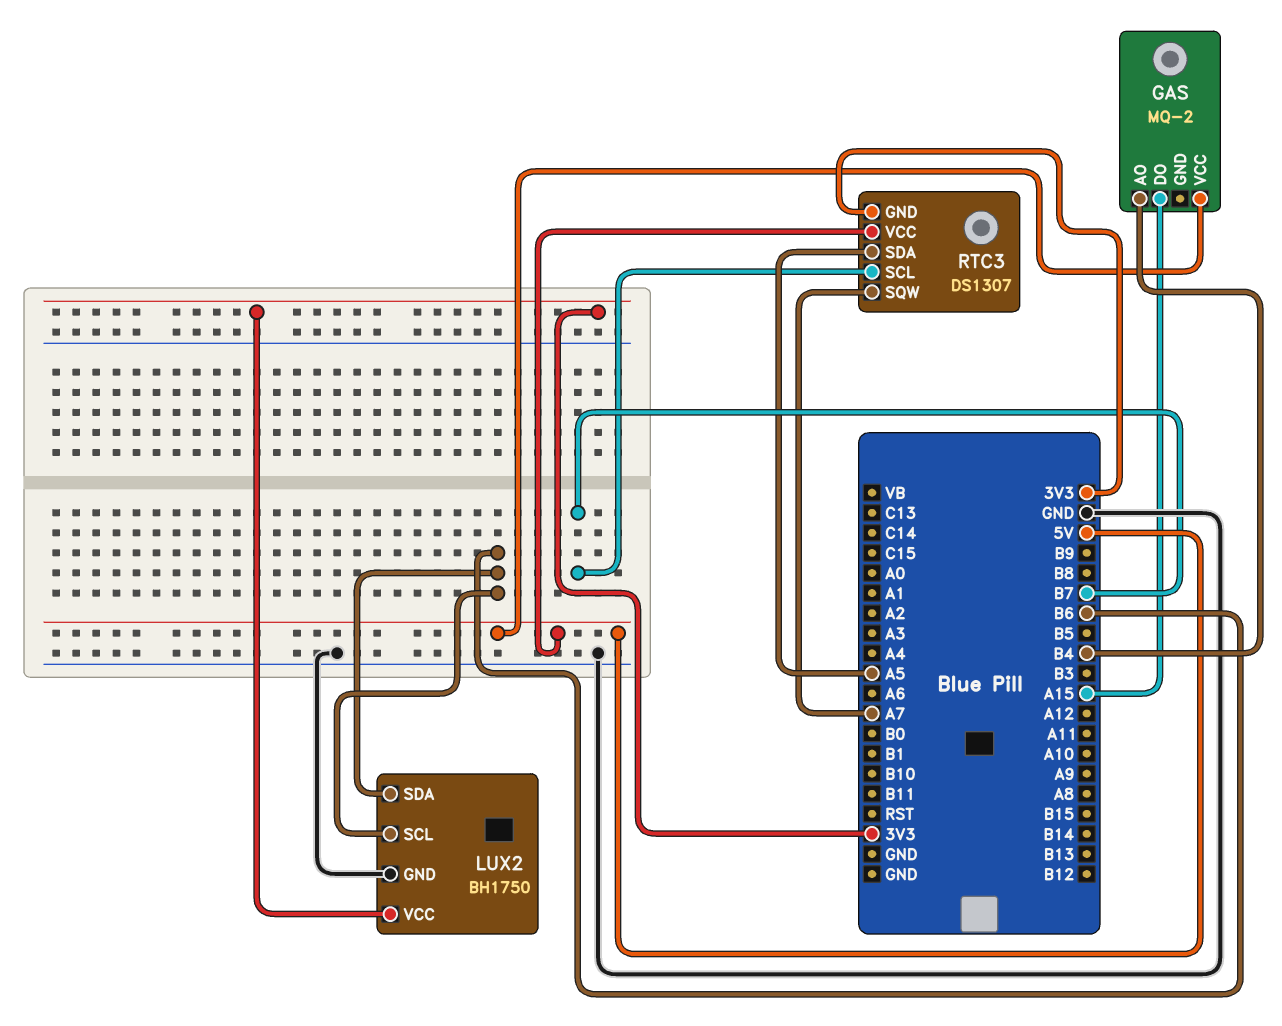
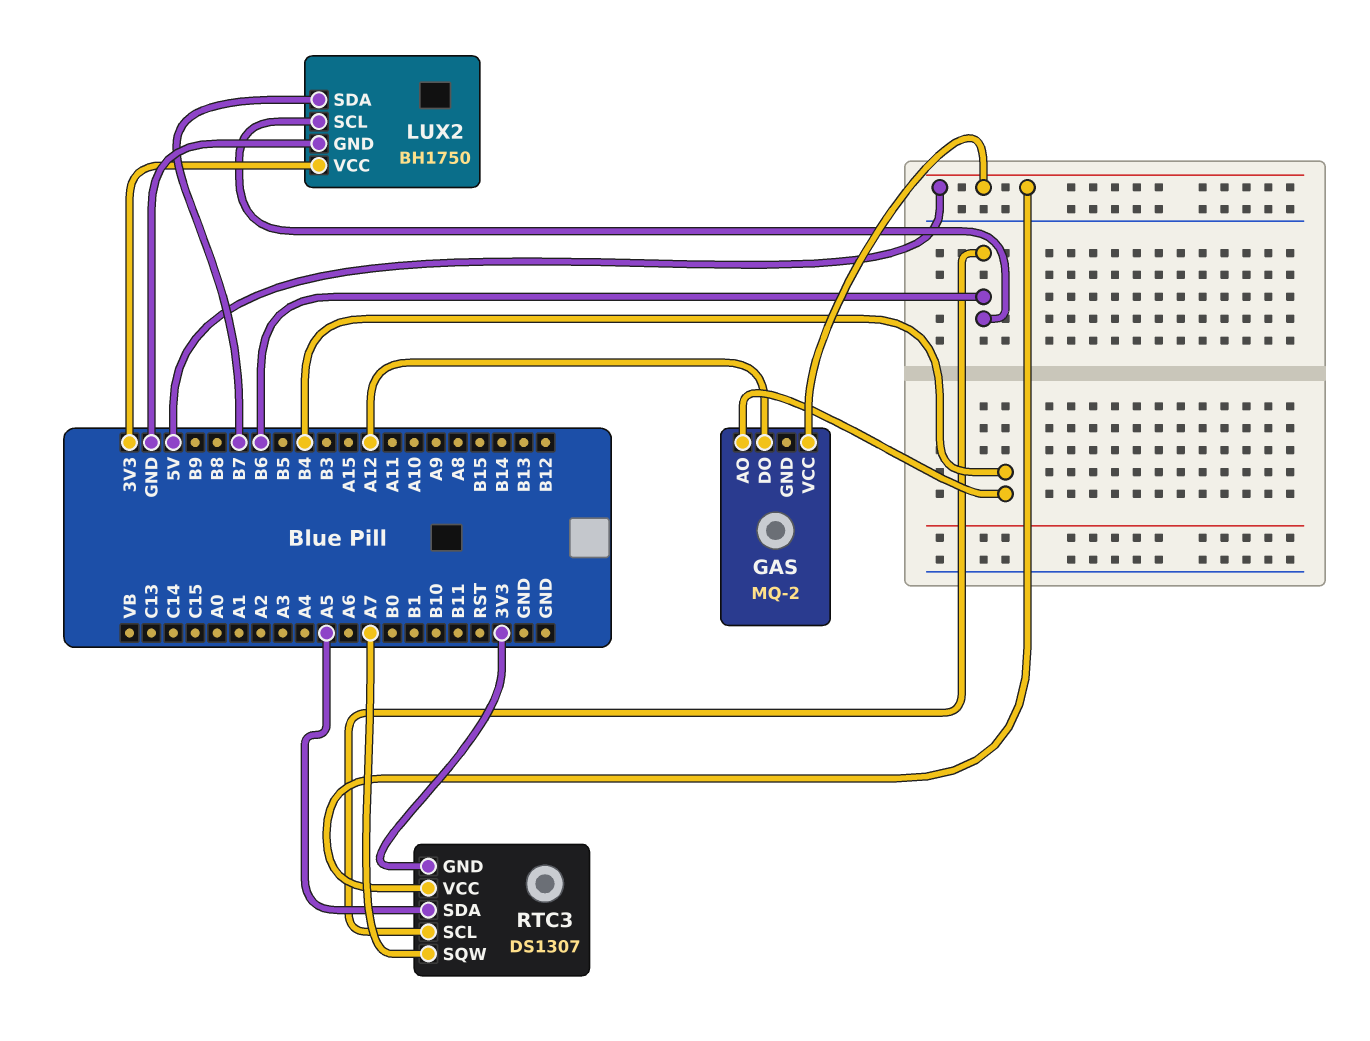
GAS pin DO: A15 -> A12
LUX2 pin SDA: B6 -> B7
RTC3 pin SCL: B7 -> B6

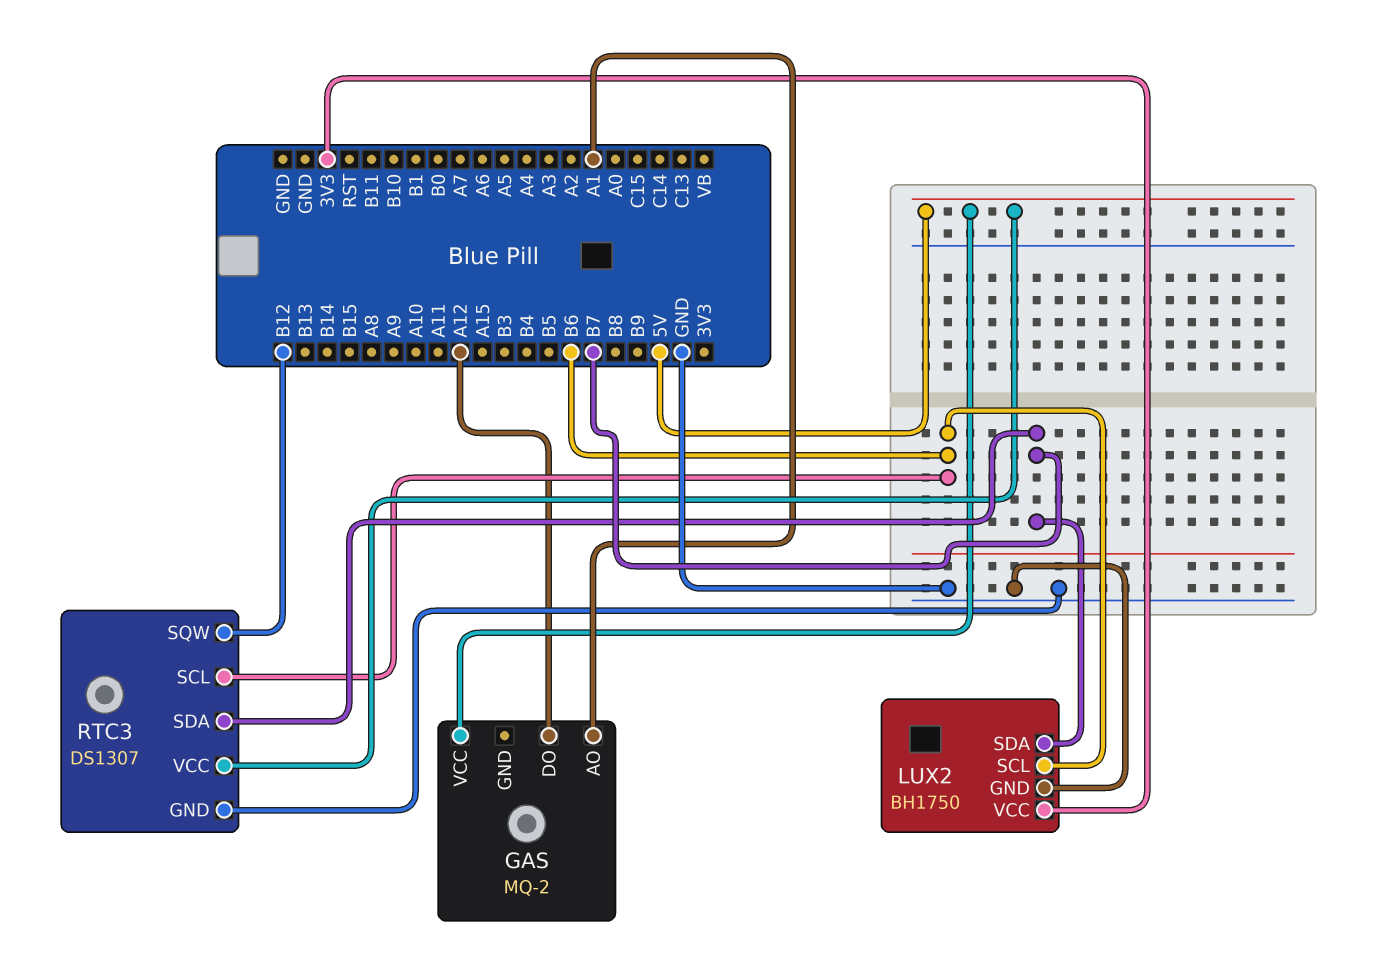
GAS pin AO: B4 -> A1
RTC3 pin GND: 3V3 -> GND
RTC3 pin SDA: A5 -> B7
RTC3 pin SQW: A7 -> B12

